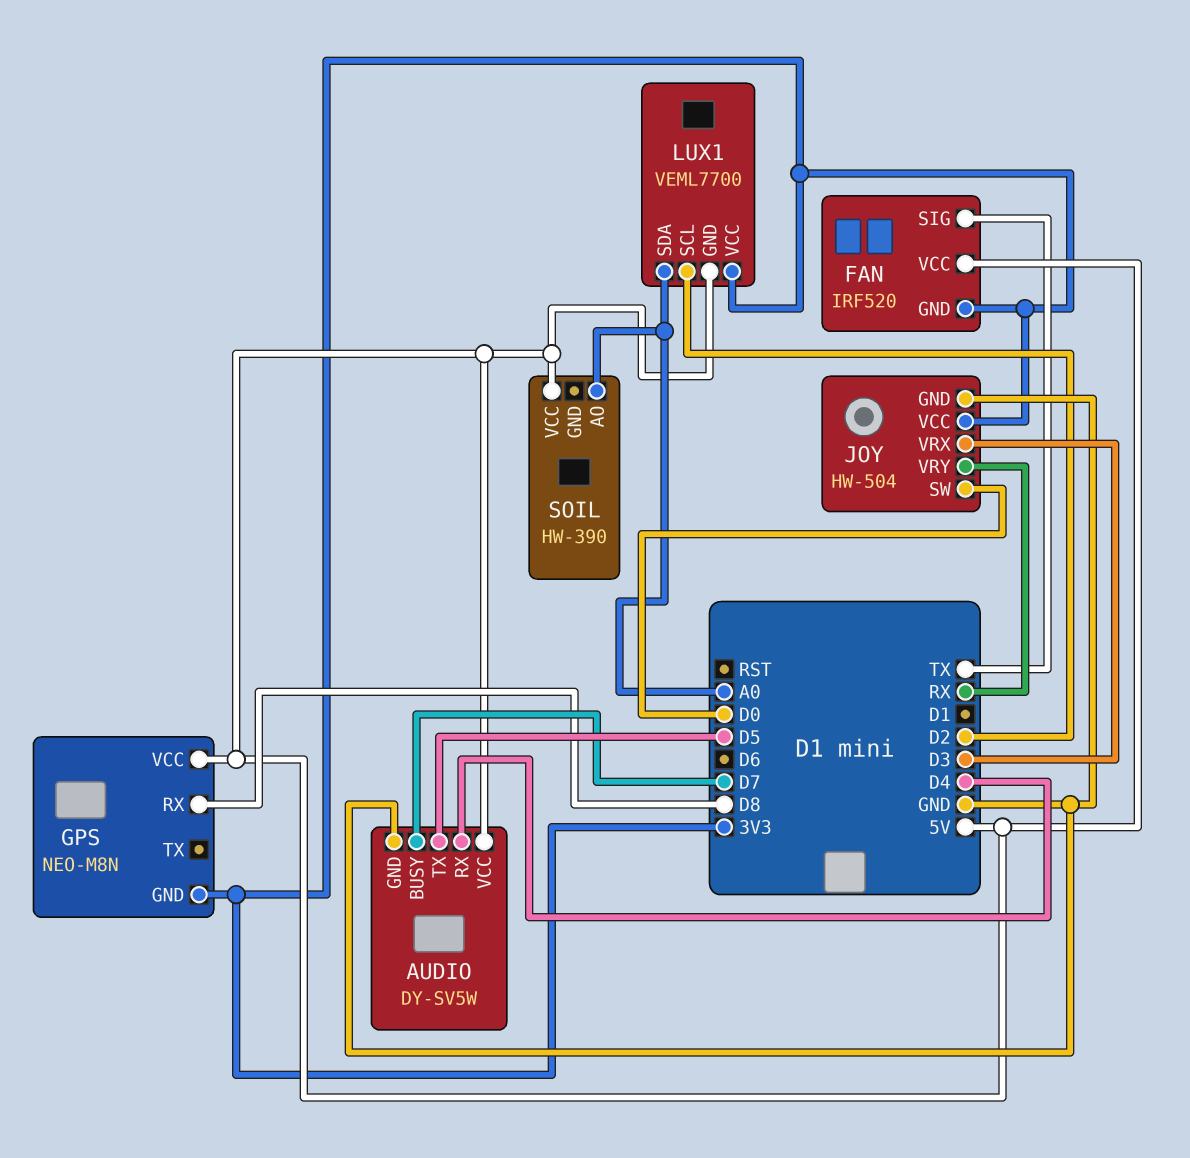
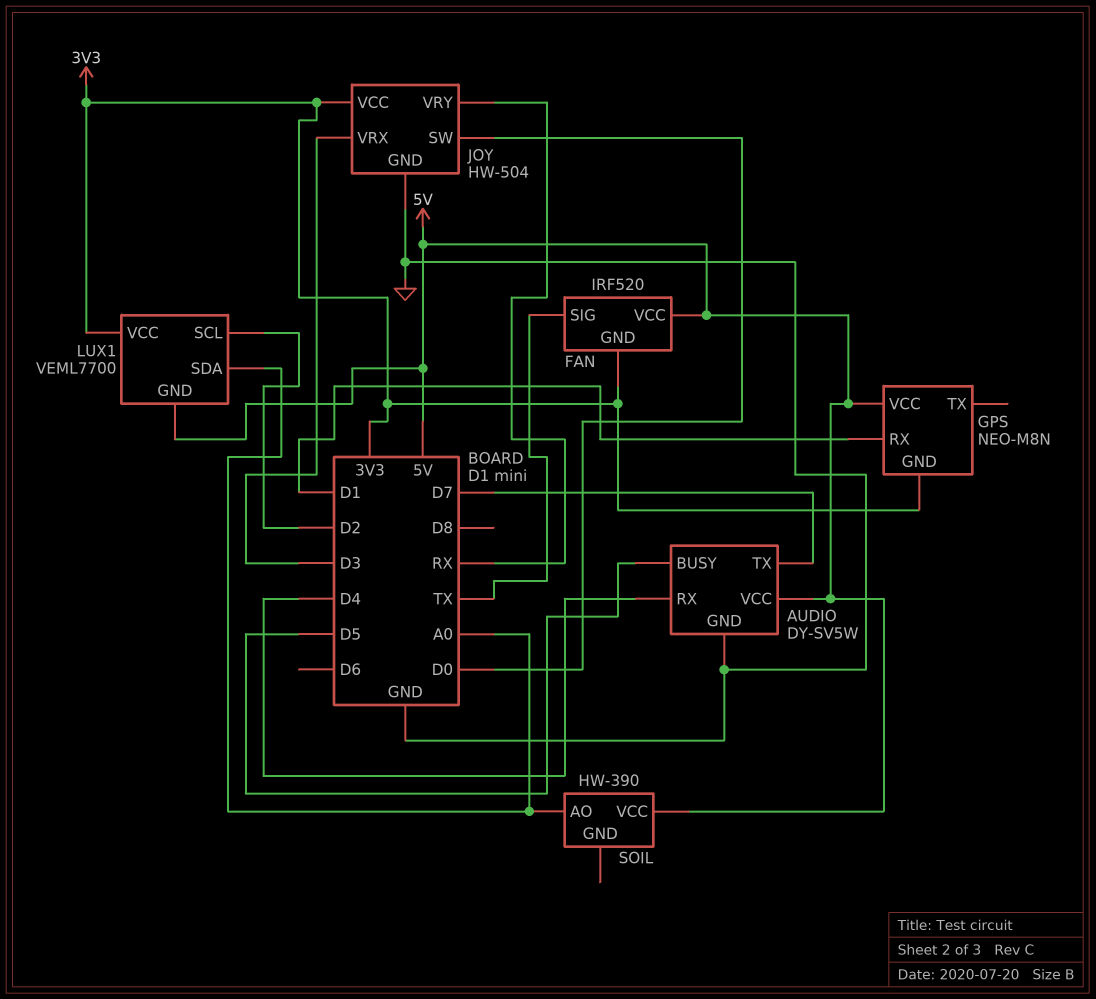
AUDIO pin BUSY: D7 -> D5
AUDIO pin TX: D5 -> D7
GPS pin RX: D8 -> D1

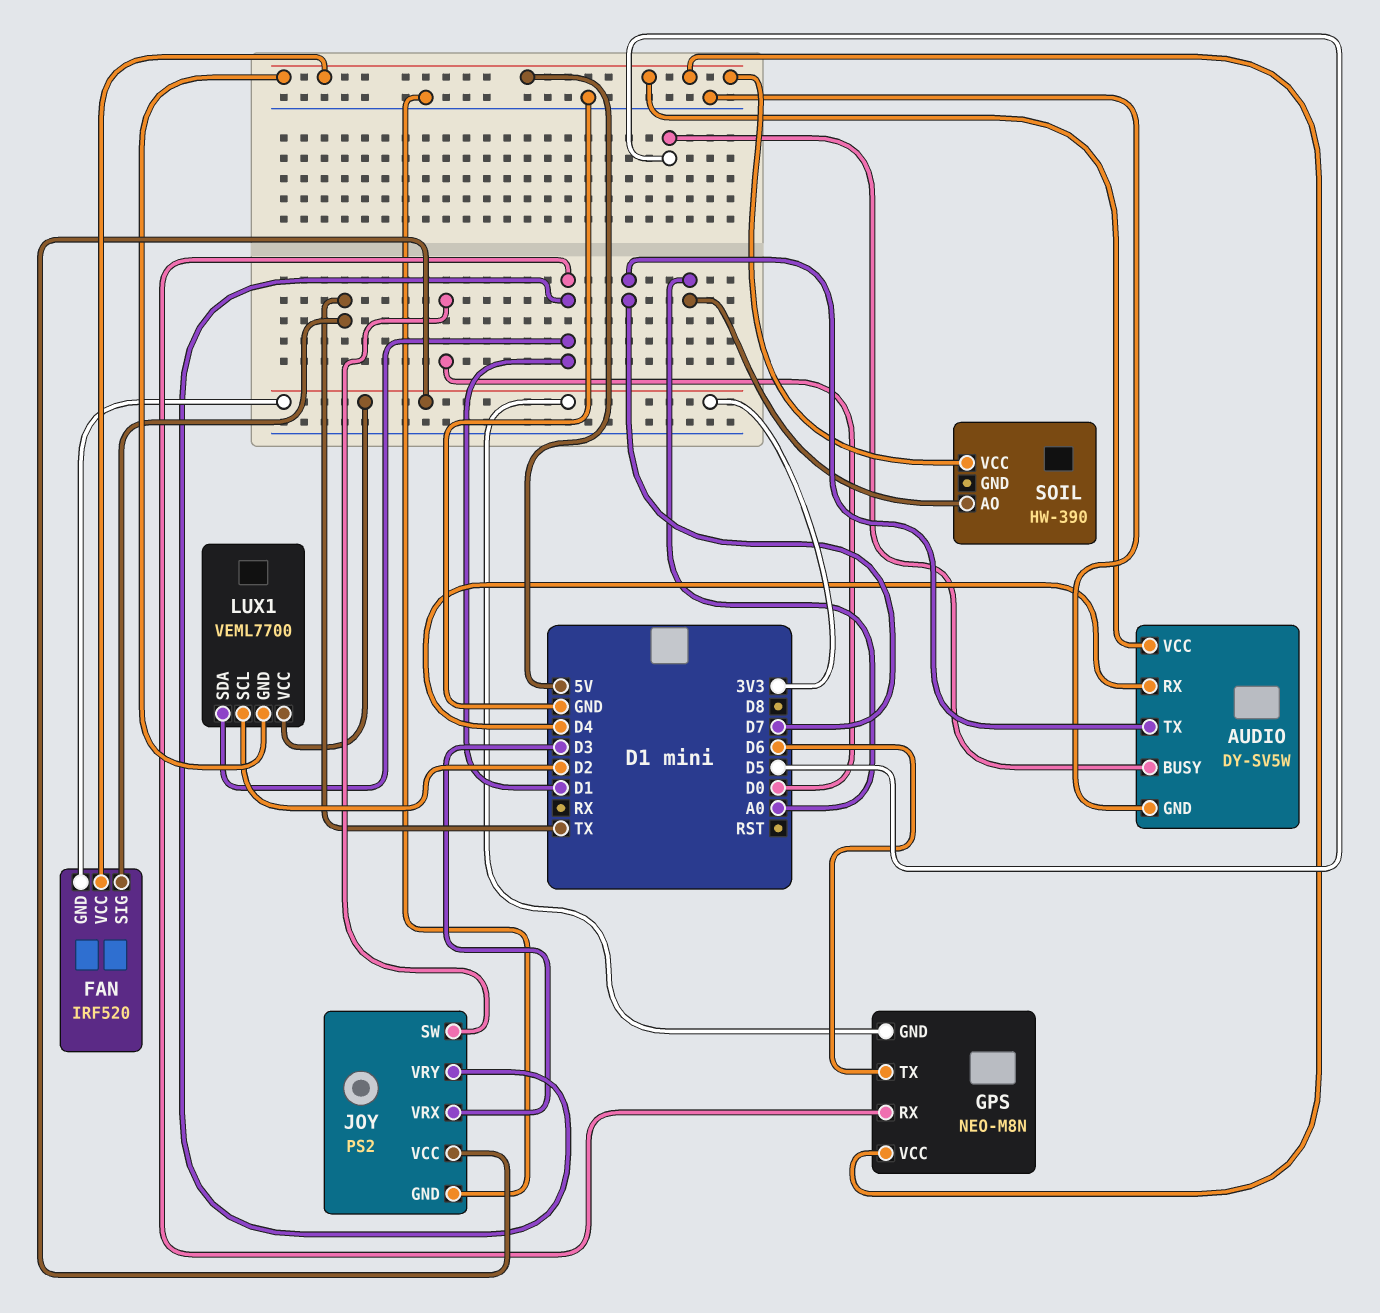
GPS pin TX: none -> D6
JOY: HW-504 -> PS2
JOY pin VRY: RX -> D1
LUX1 pin SDA: A0 -> D1

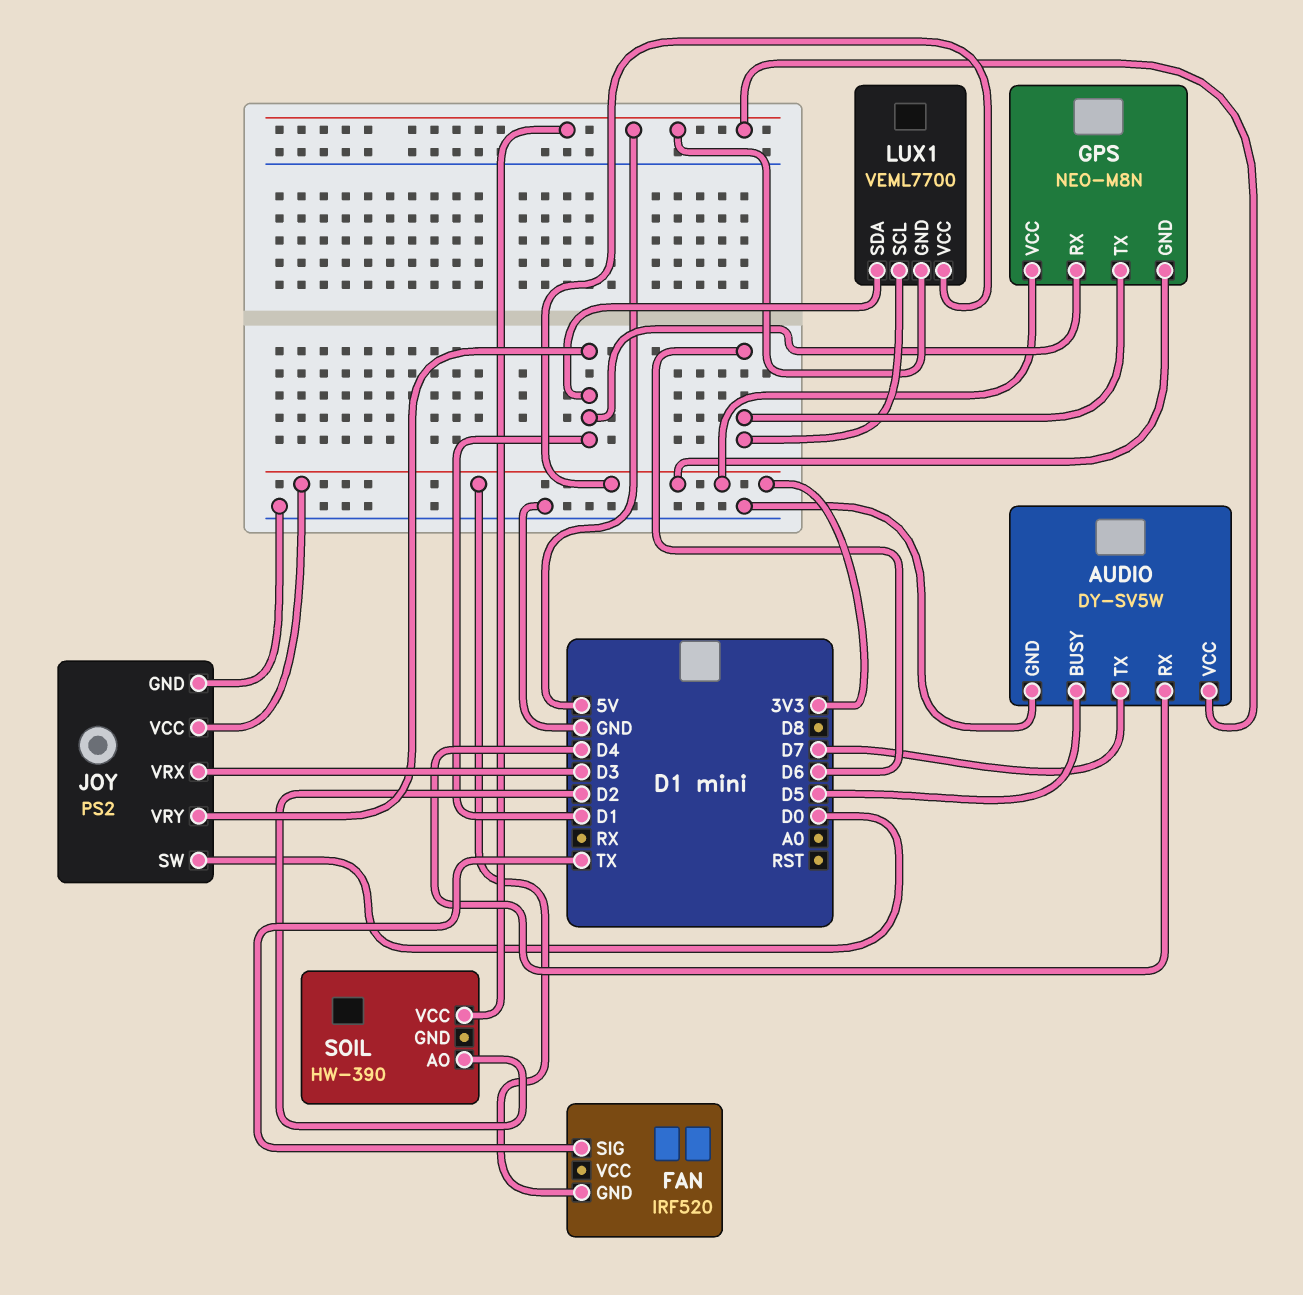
FAN pin VCC: 5V -> none
GPS pin VCC: 5V -> 3V3
LUX1 pin SCL: D2 -> D6
SOIL pin AO: A0 -> D2

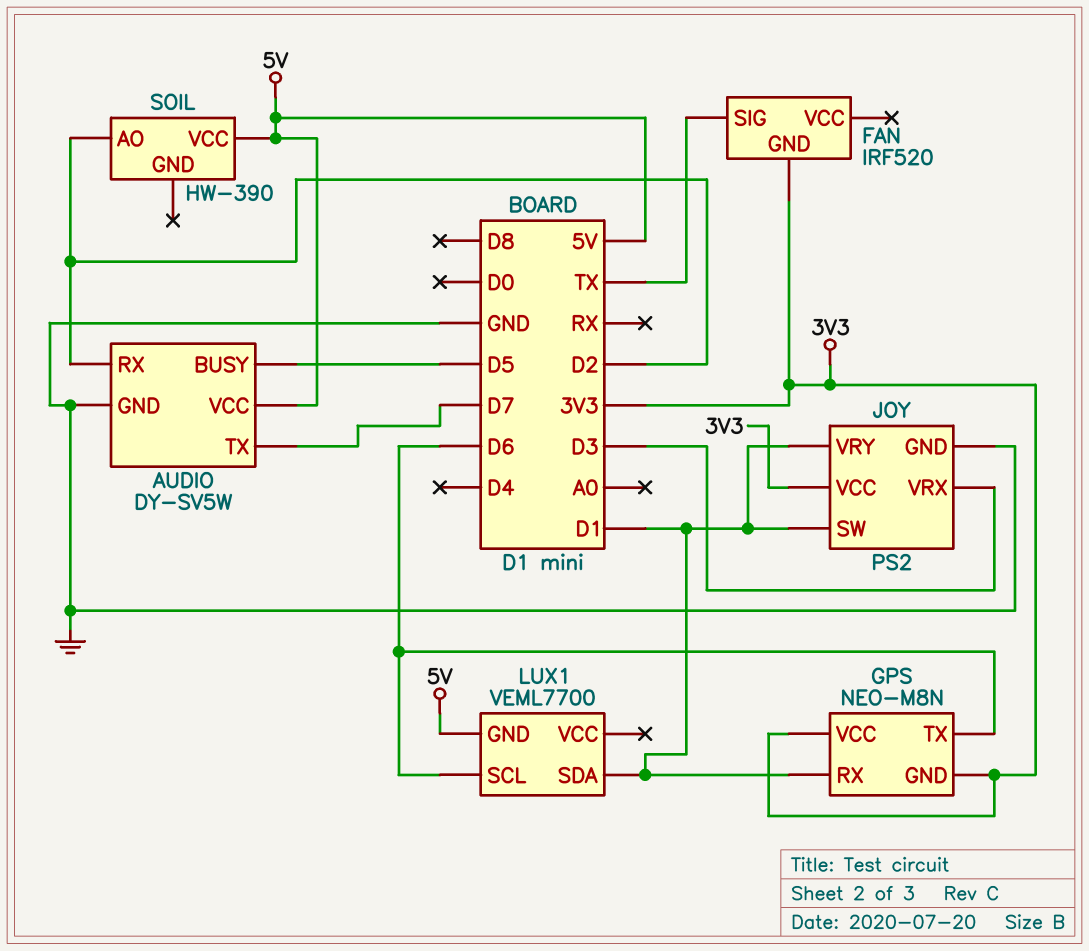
AUDIO pin RX: D4 -> D2
JOY pin SW: D0 -> D1
LUX1 pin VCC: 3V3 -> none

